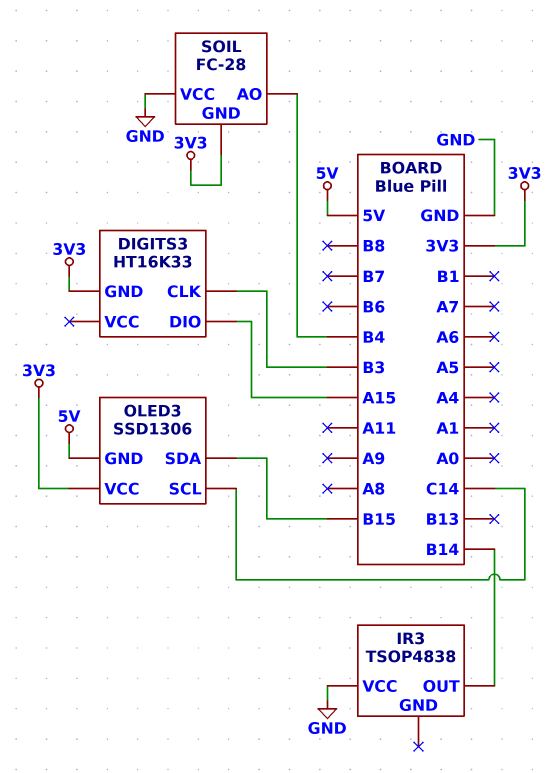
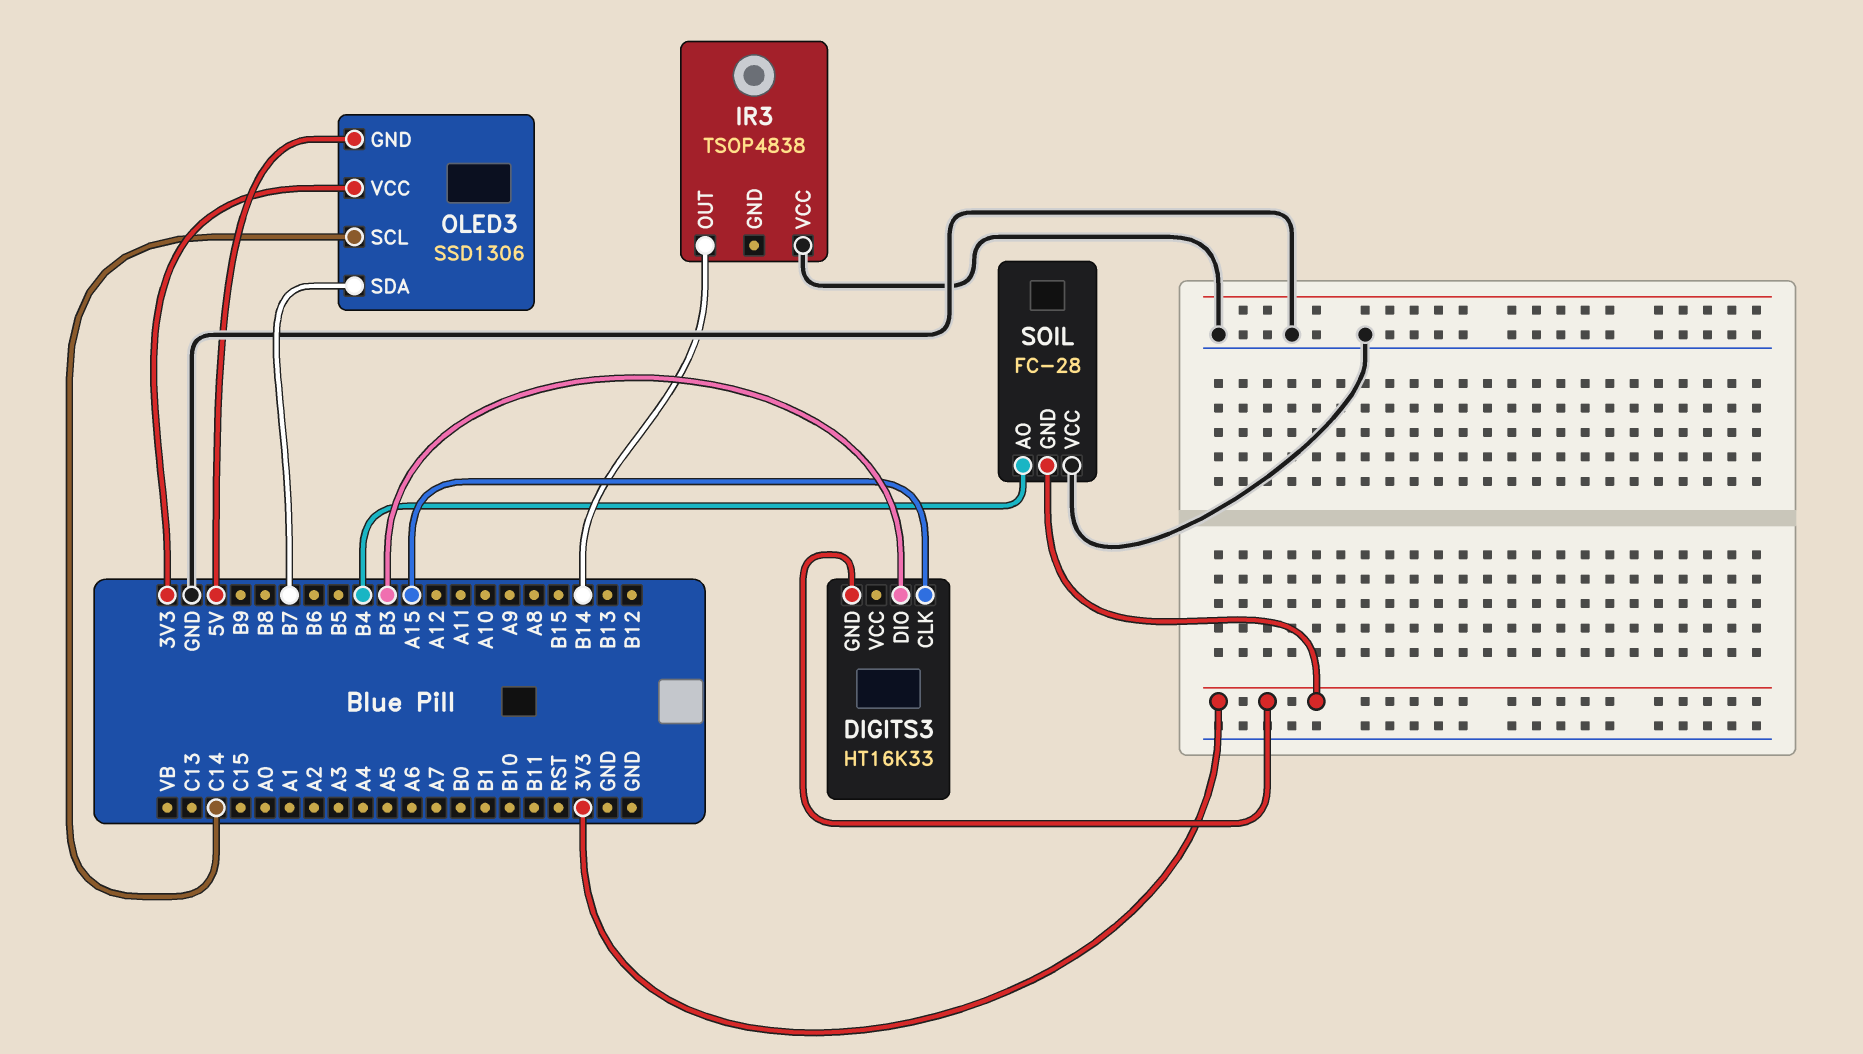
DIGITS3 pin CLK: B3 -> A15
DIGITS3 pin DIO: A15 -> B3
OLED3 pin SDA: B15 -> B7

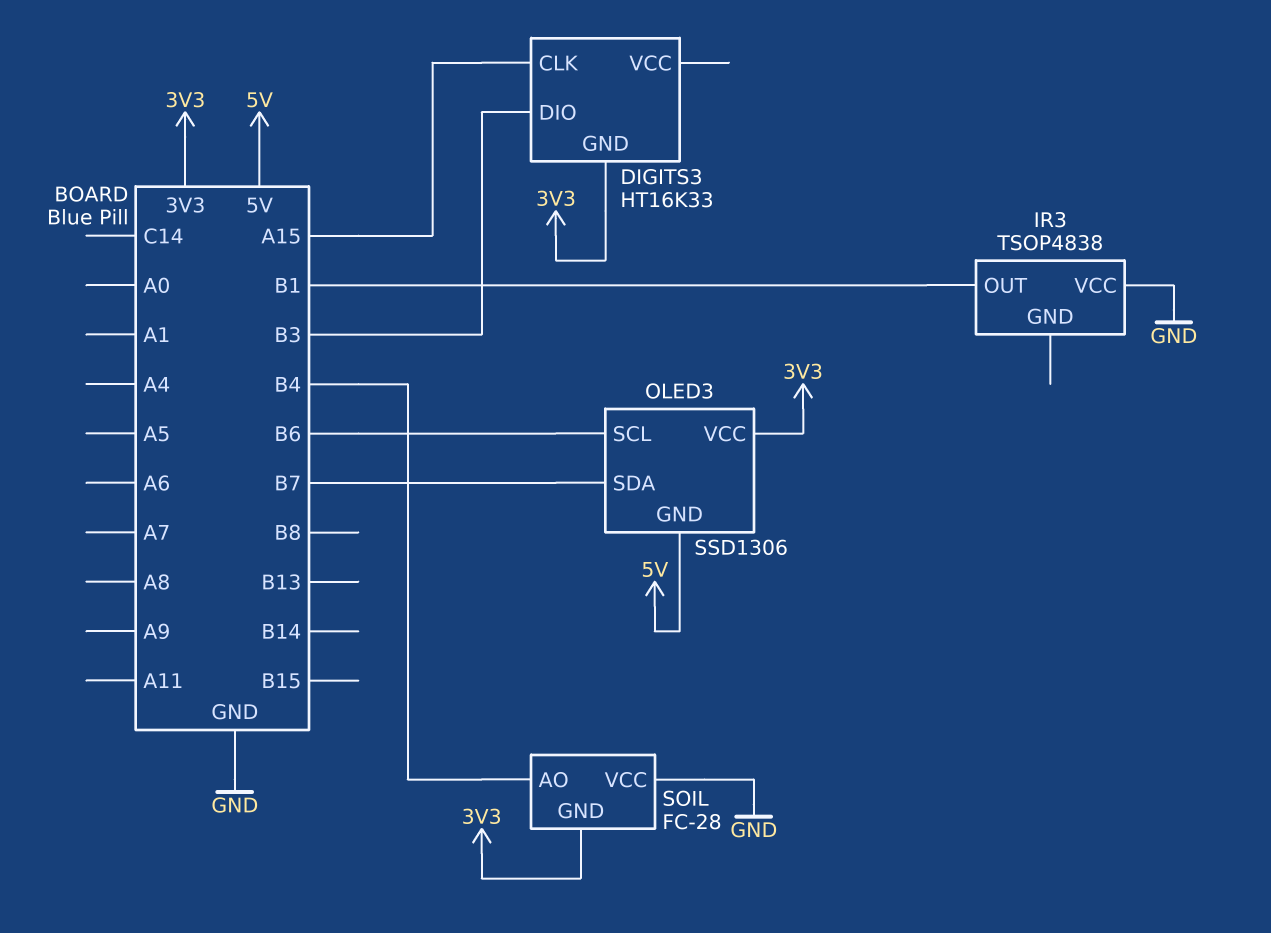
IR3 pin OUT: B14 -> B1
OLED3 pin SCL: C14 -> B6

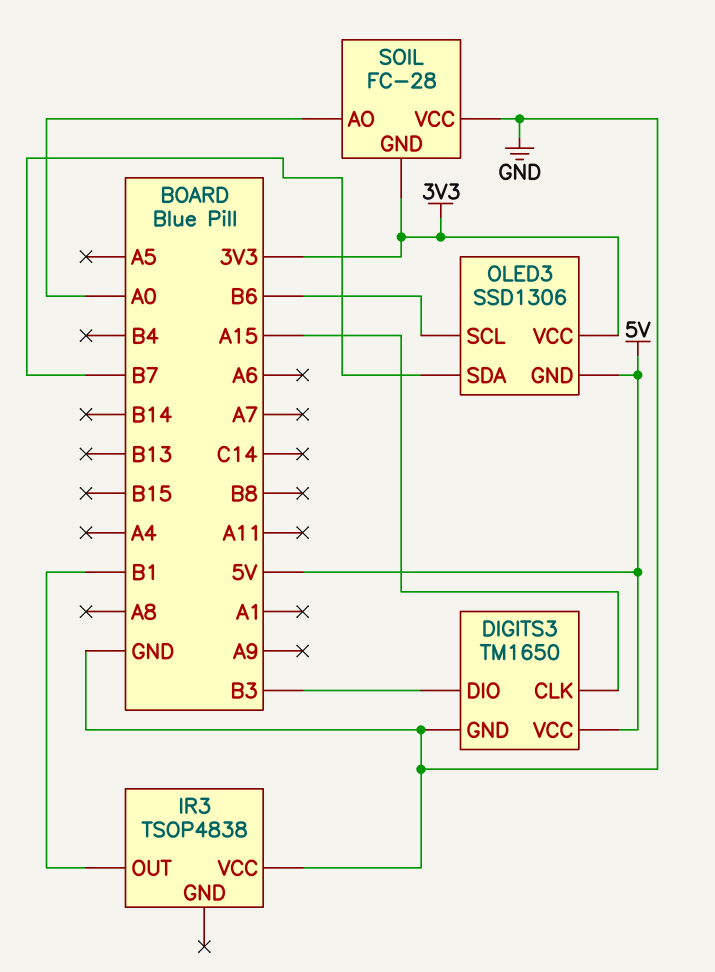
DIGITS3: HT16K33 -> TM1650
DIGITS3 pin GND: 3V3 -> GND
DIGITS3 pin VCC: none -> 5V
SOIL pin AO: B4 -> A0

